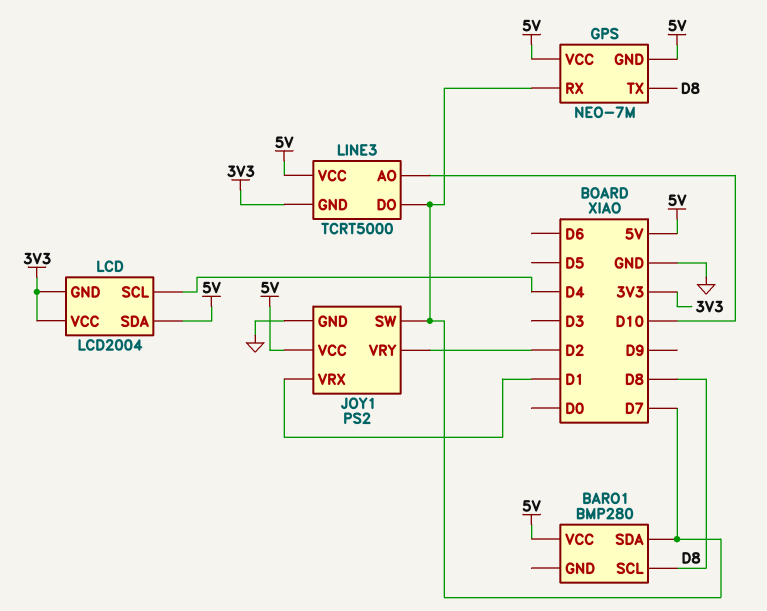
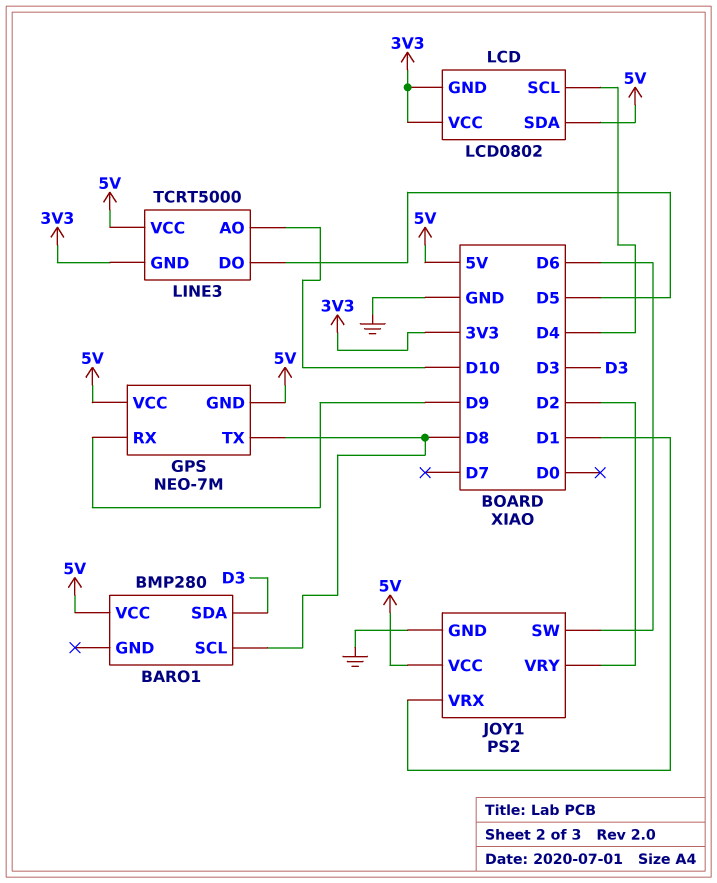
BARO1 pin SDA: D7 -> D3
GPS pin RX: D7 -> D9
JOY1 pin SW: D7 -> D6
LCD: LCD2004 -> LCD0802
LINE3 pin DO: D7 -> D5

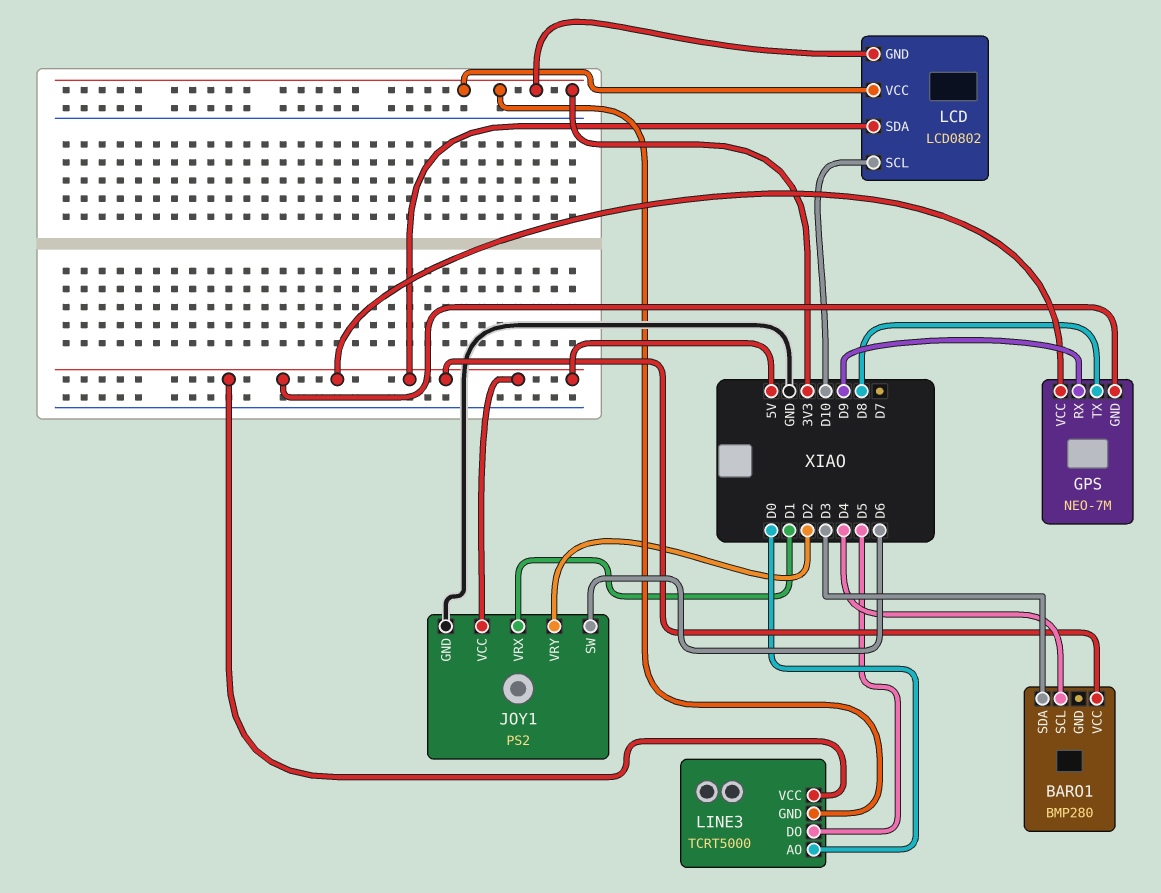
BARO1 pin SCL: D8 -> D4
LCD pin SCL: D4 -> D10
LINE3 pin AO: D10 -> D0

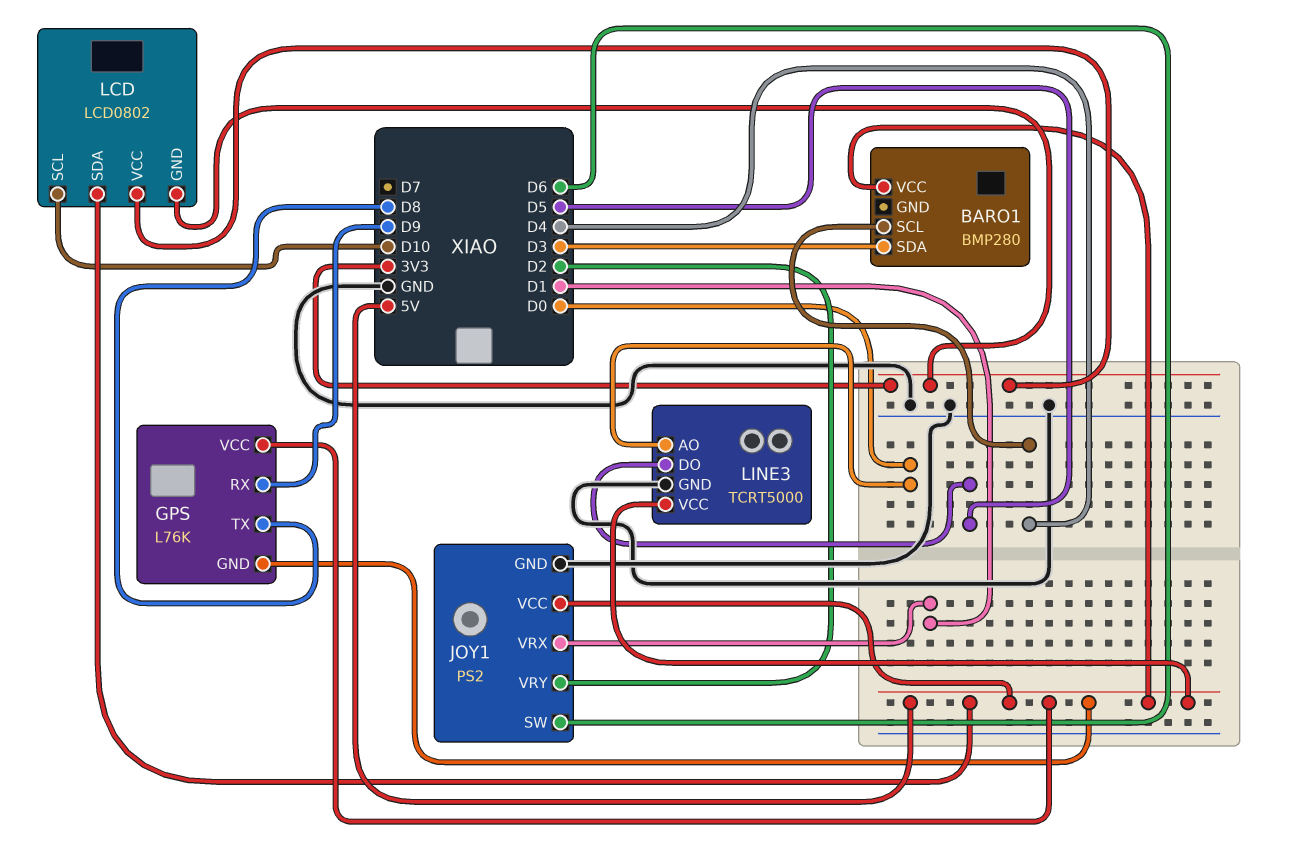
GPS: NEO-7M -> L76K
LINE3 pin GND: 3V3 -> GND

